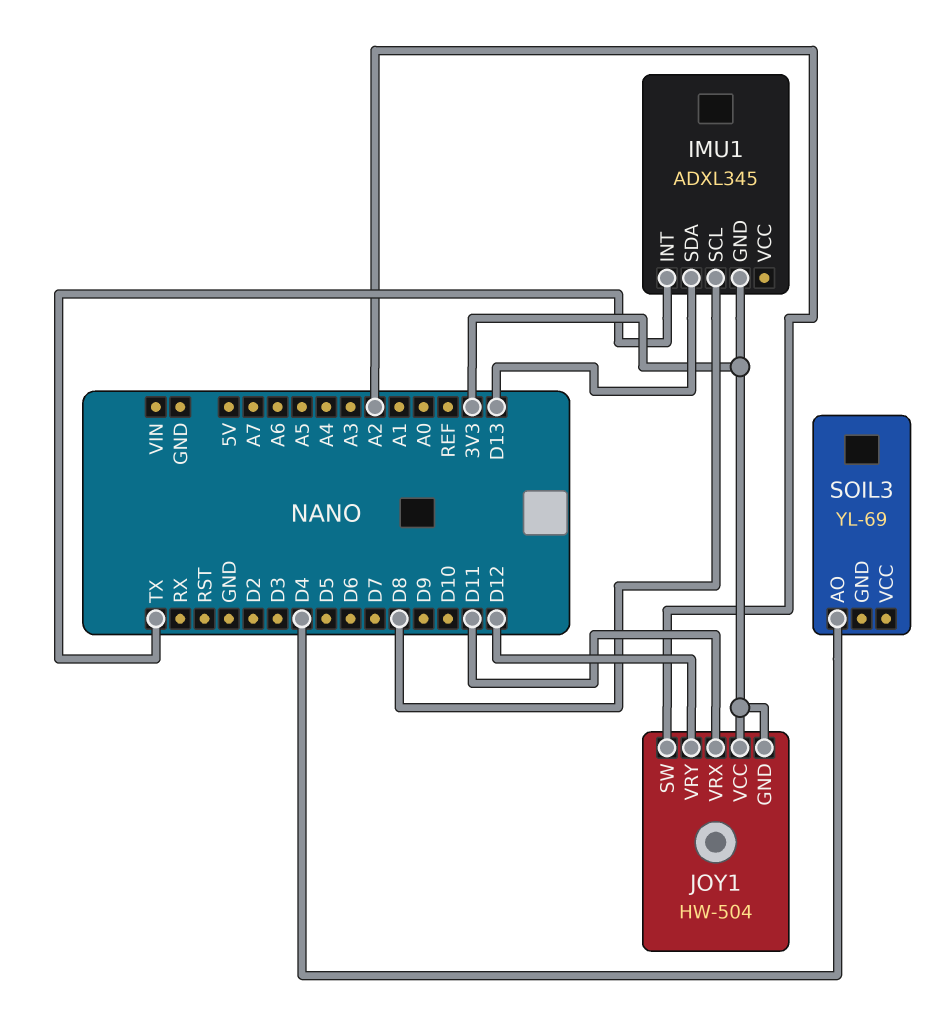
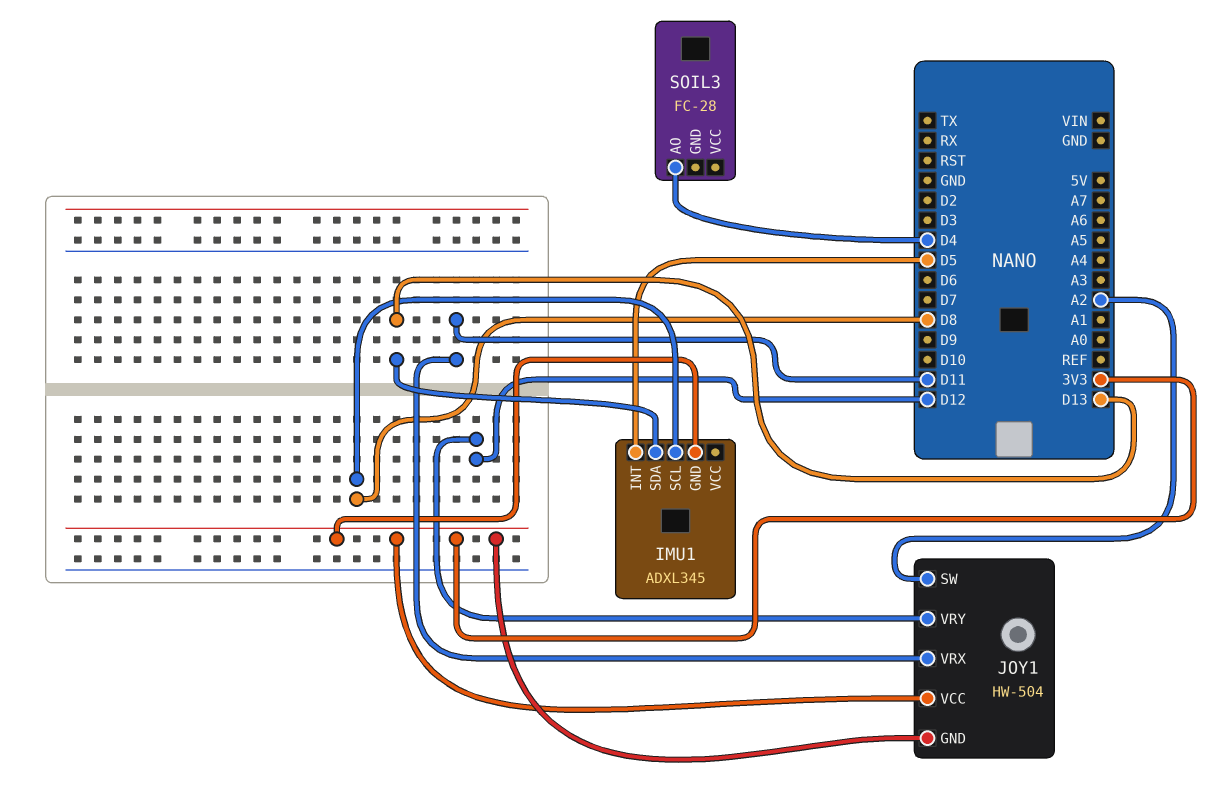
IMU1 pin INT: TX -> D5
SOIL3: YL-69 -> FC-28

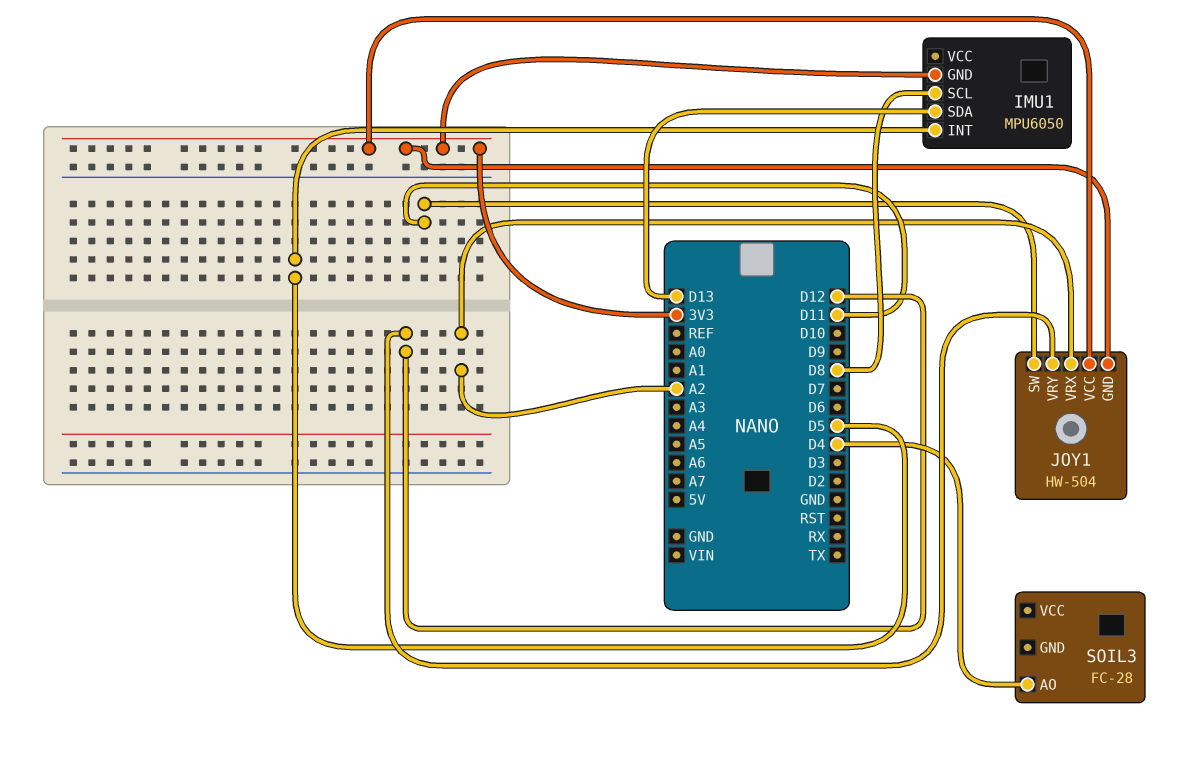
IMU1: ADXL345 -> MPU6050
JOY1 pin SW: A2 -> D11
JOY1 pin VRX: D11 -> A2

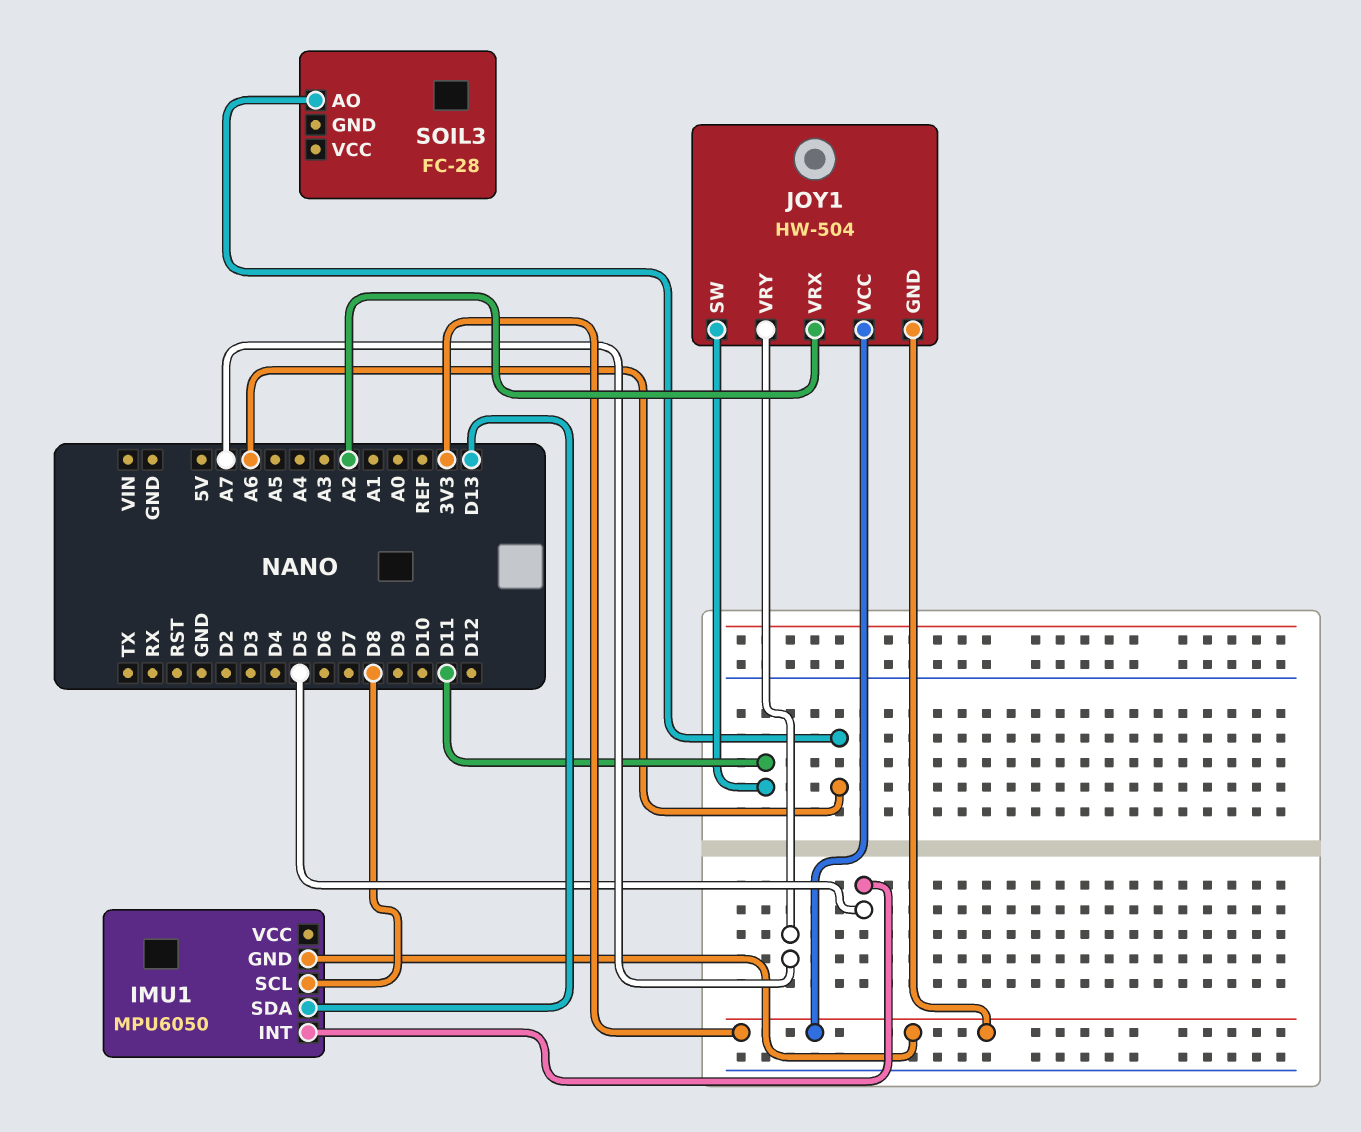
JOY1 pin VRY: D12 -> A7
SOIL3 pin AO: D4 -> A6

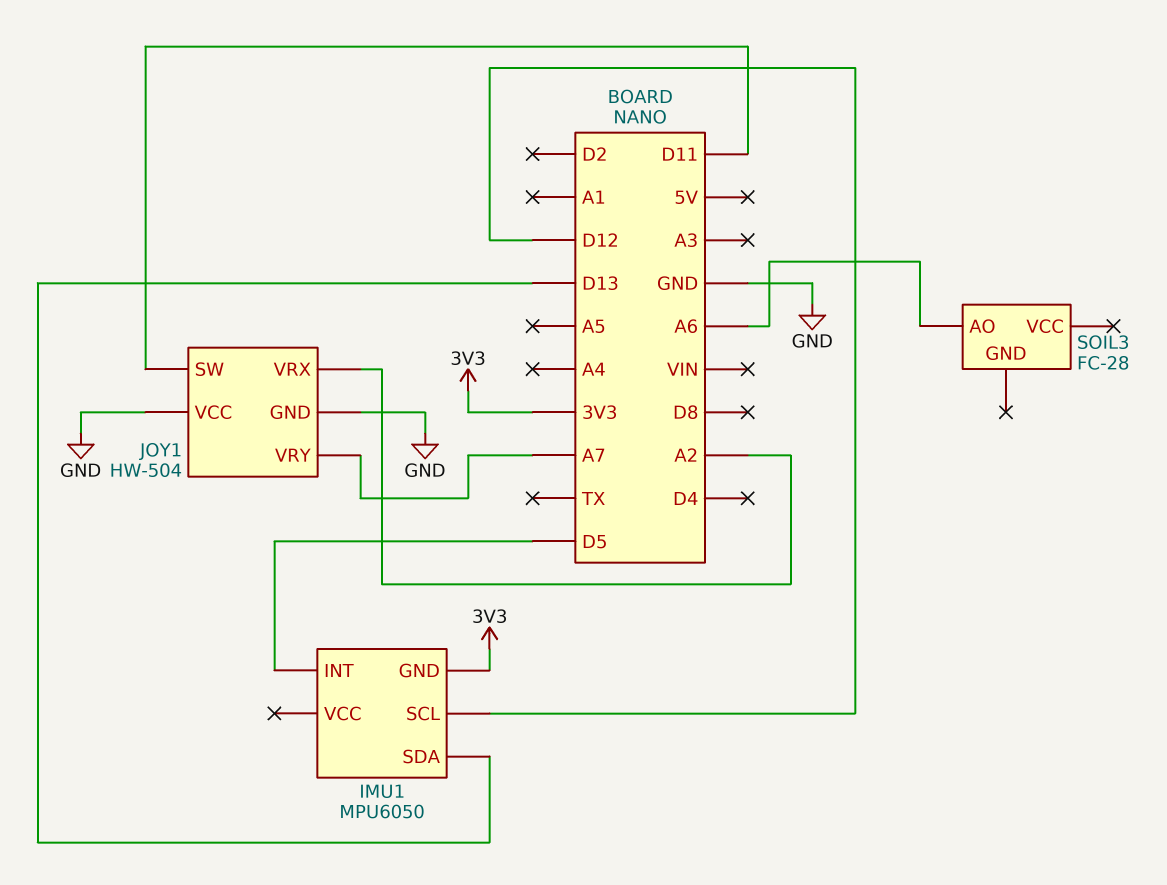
IMU1 pin SCL: D8 -> D12
JOY1 pin GND: 3V3 -> GND
JOY1 pin VCC: 3V3 -> GND

